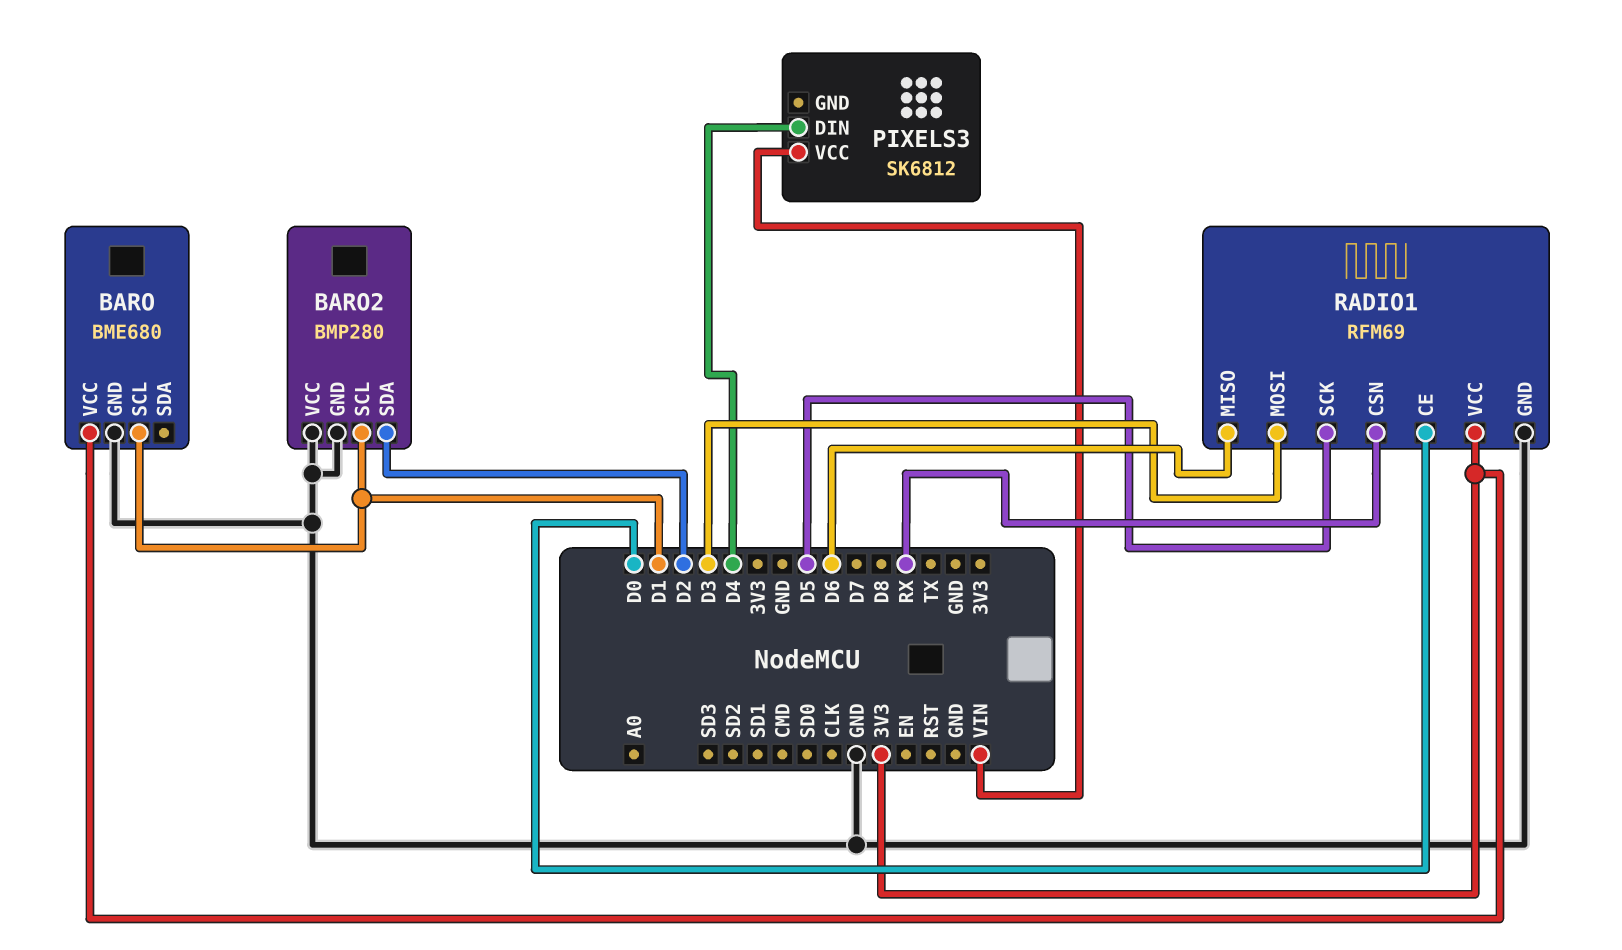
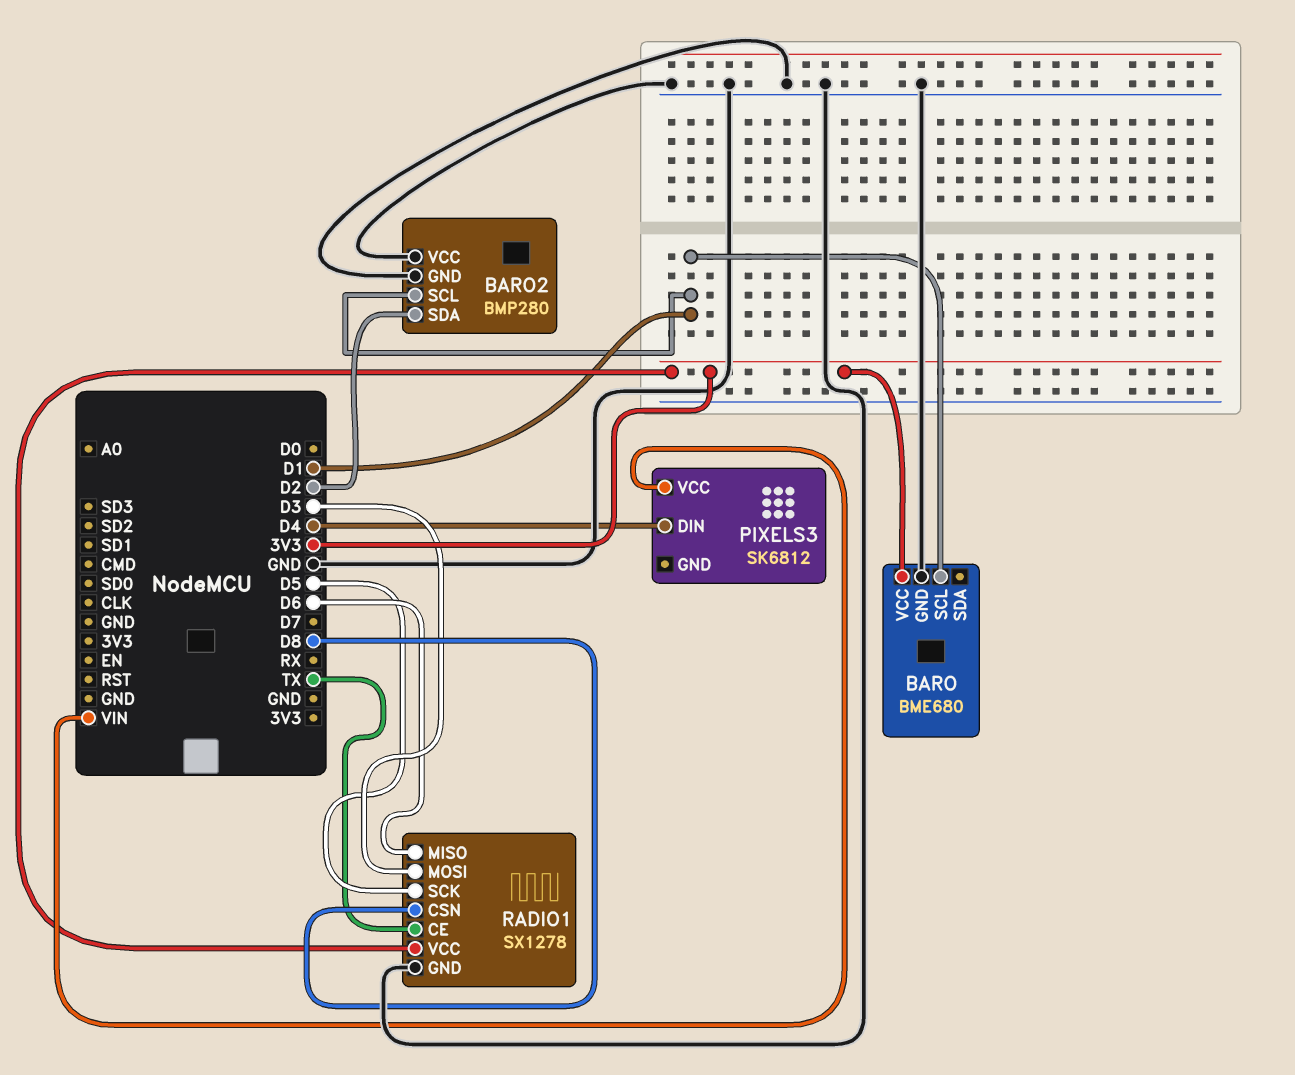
RADIO1: RFM69 -> SX1278
RADIO1 pin CE: D0 -> TX
RADIO1 pin CSN: RX -> D8

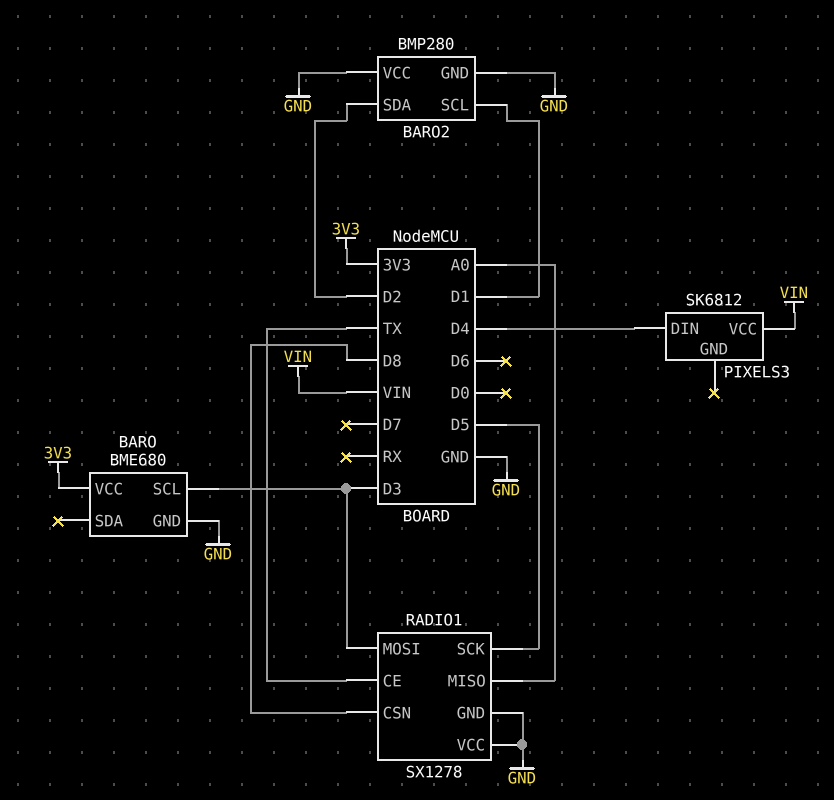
BARO pin SCL: D1 -> D3
RADIO1 pin MISO: D6 -> A0
RADIO1 pin VCC: 3V3 -> GND

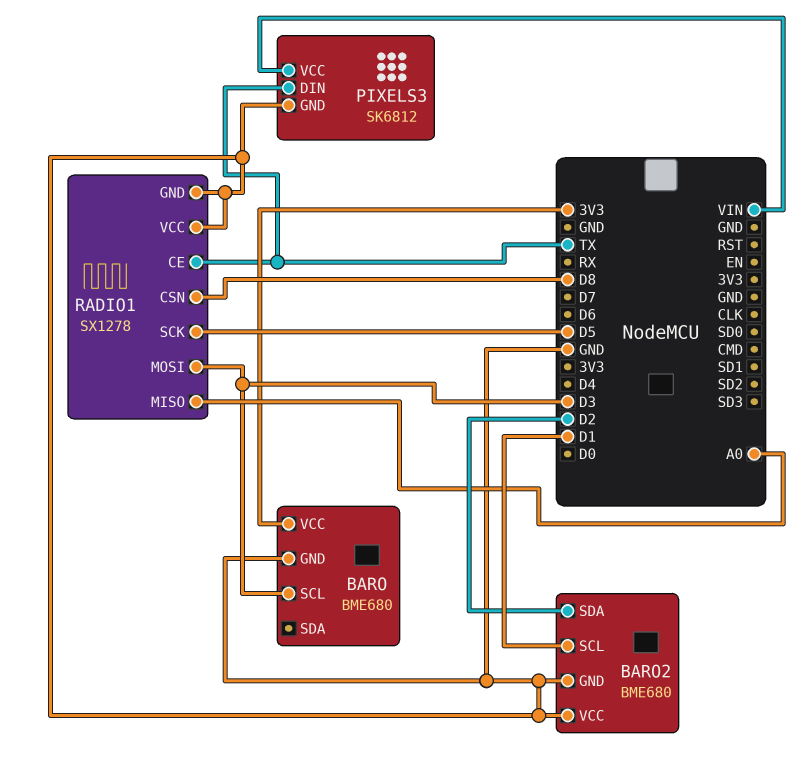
BARO2: BMP280 -> BME680
PIXELS3 pin DIN: D4 -> TX
PIXELS3 pin GND: none -> GND

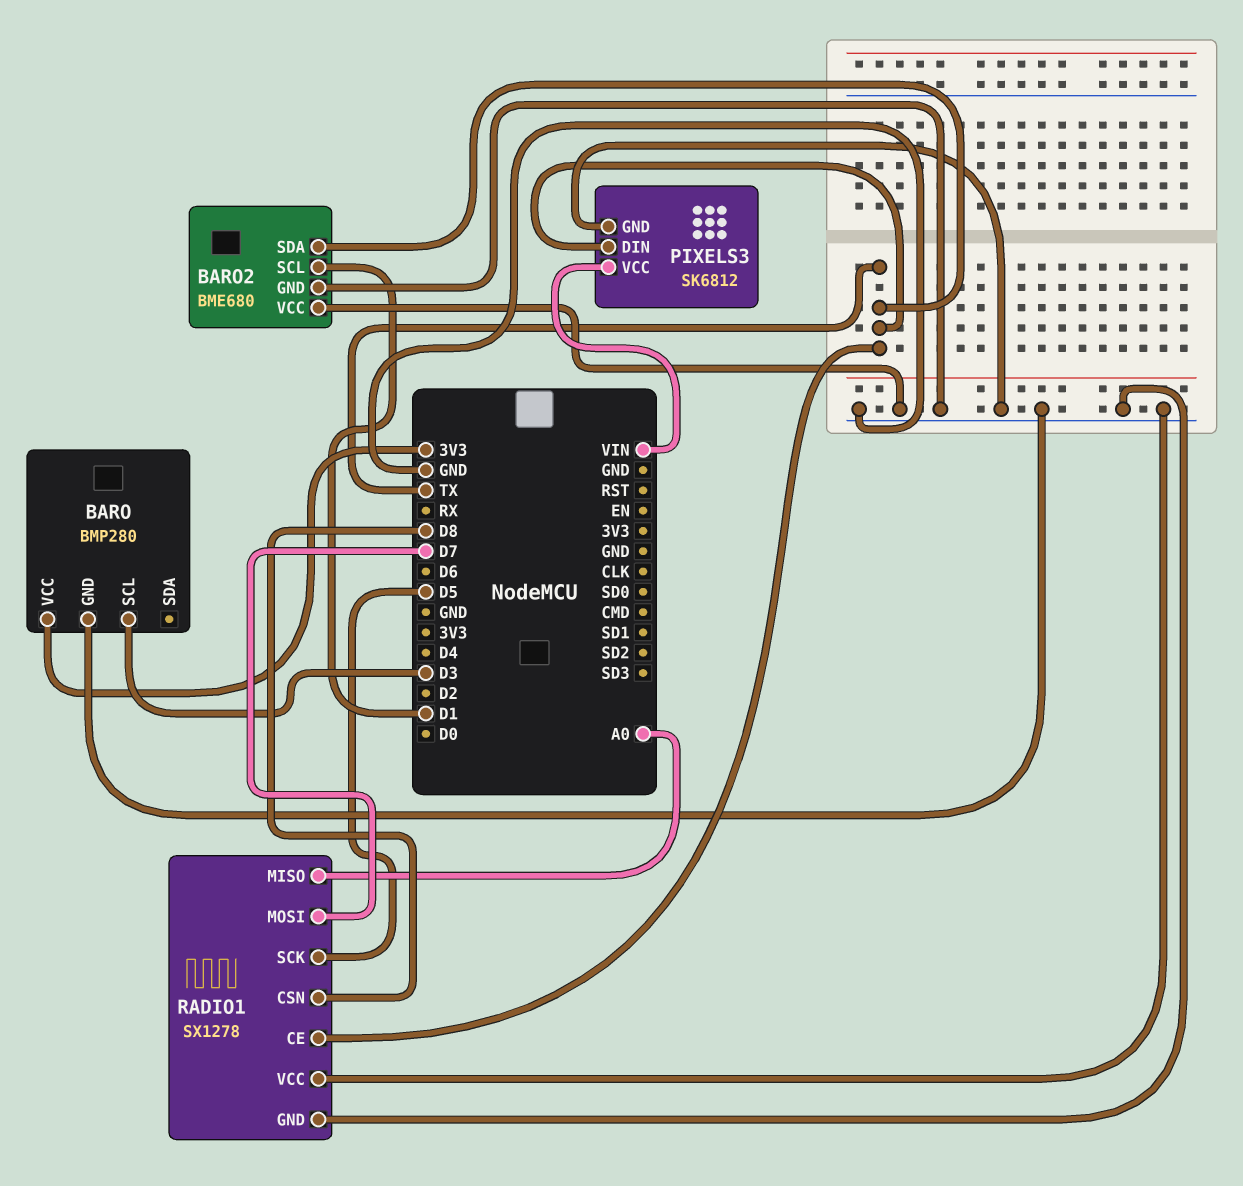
BARO: BME680 -> BMP280
BARO2 pin SDA: D2 -> TX
RADIO1 pin MOSI: D3 -> D7

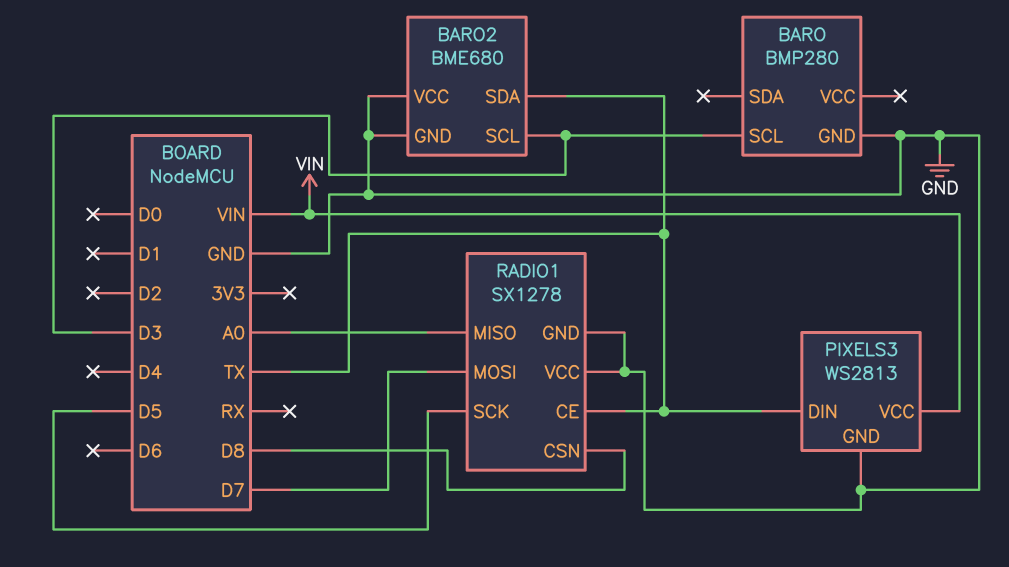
BARO pin VCC: 3V3 -> none
BARO2 pin SCL: D1 -> D3
PIXELS3: SK6812 -> WS2813

